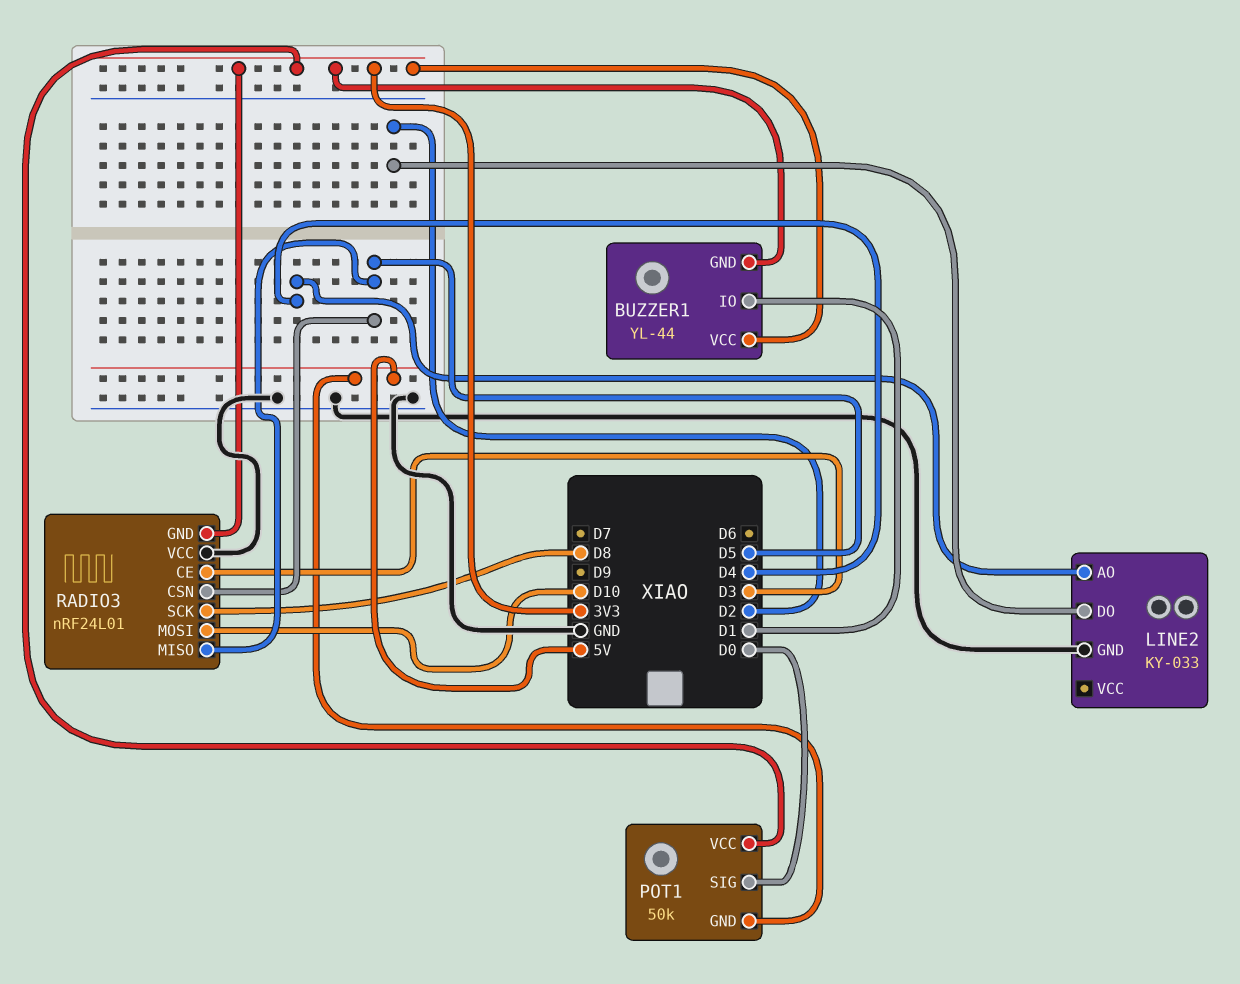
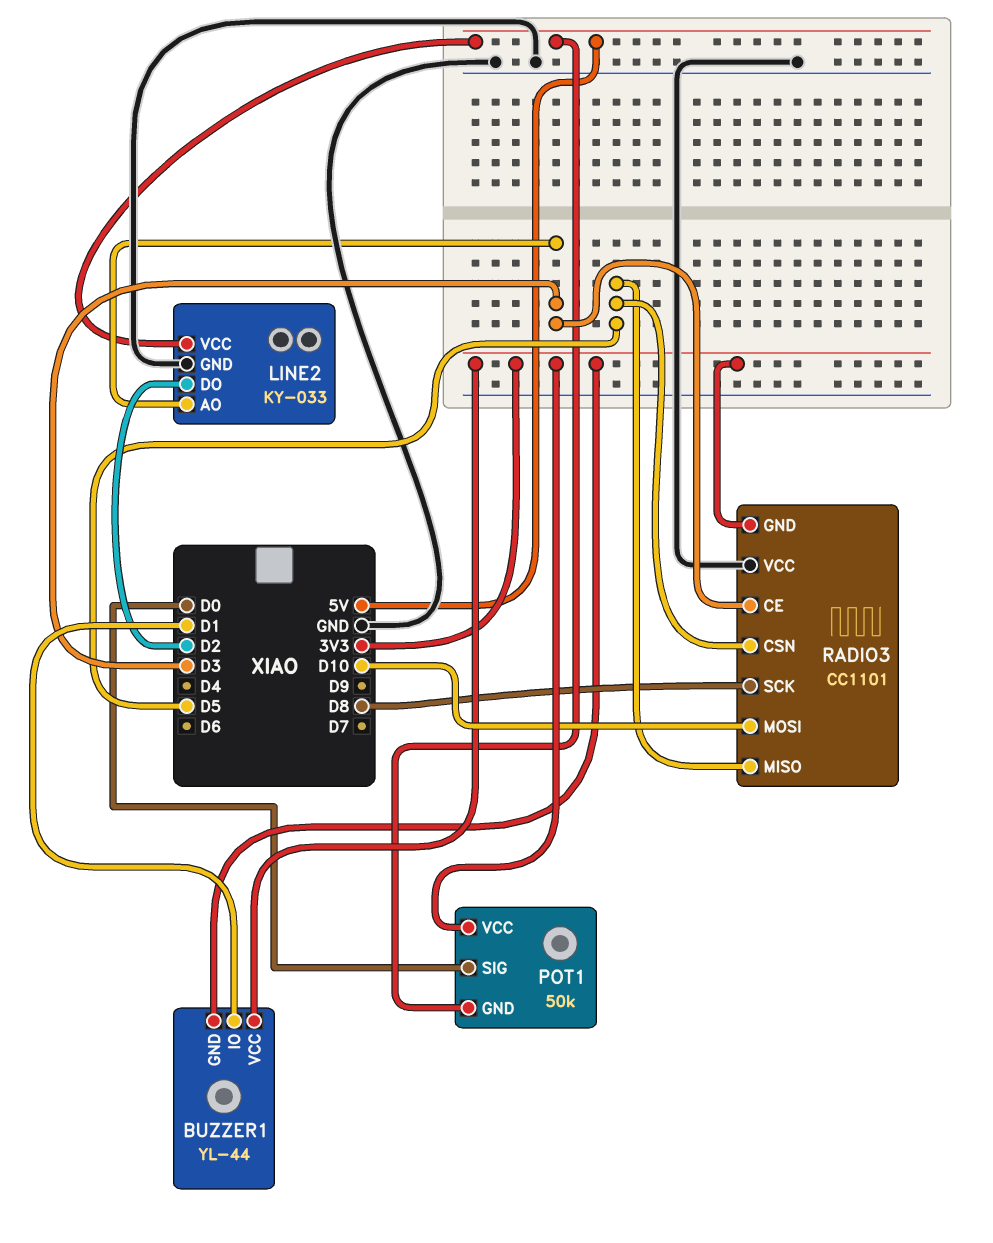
LINE2 pin AO: D4 -> D3
LINE2 pin VCC: none -> 5V
RADIO3: nRF24L01 -> CC1101

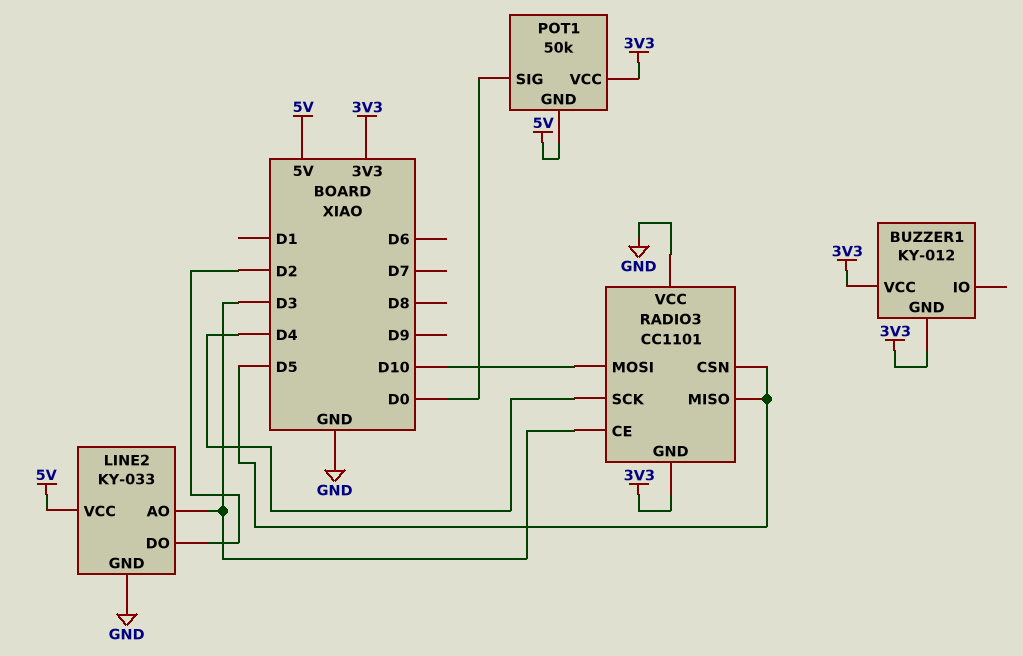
BUZZER1: YL-44 -> KY-012
BUZZER1 pin IO: D1 -> none
RADIO3 pin SCK: D8 -> D4

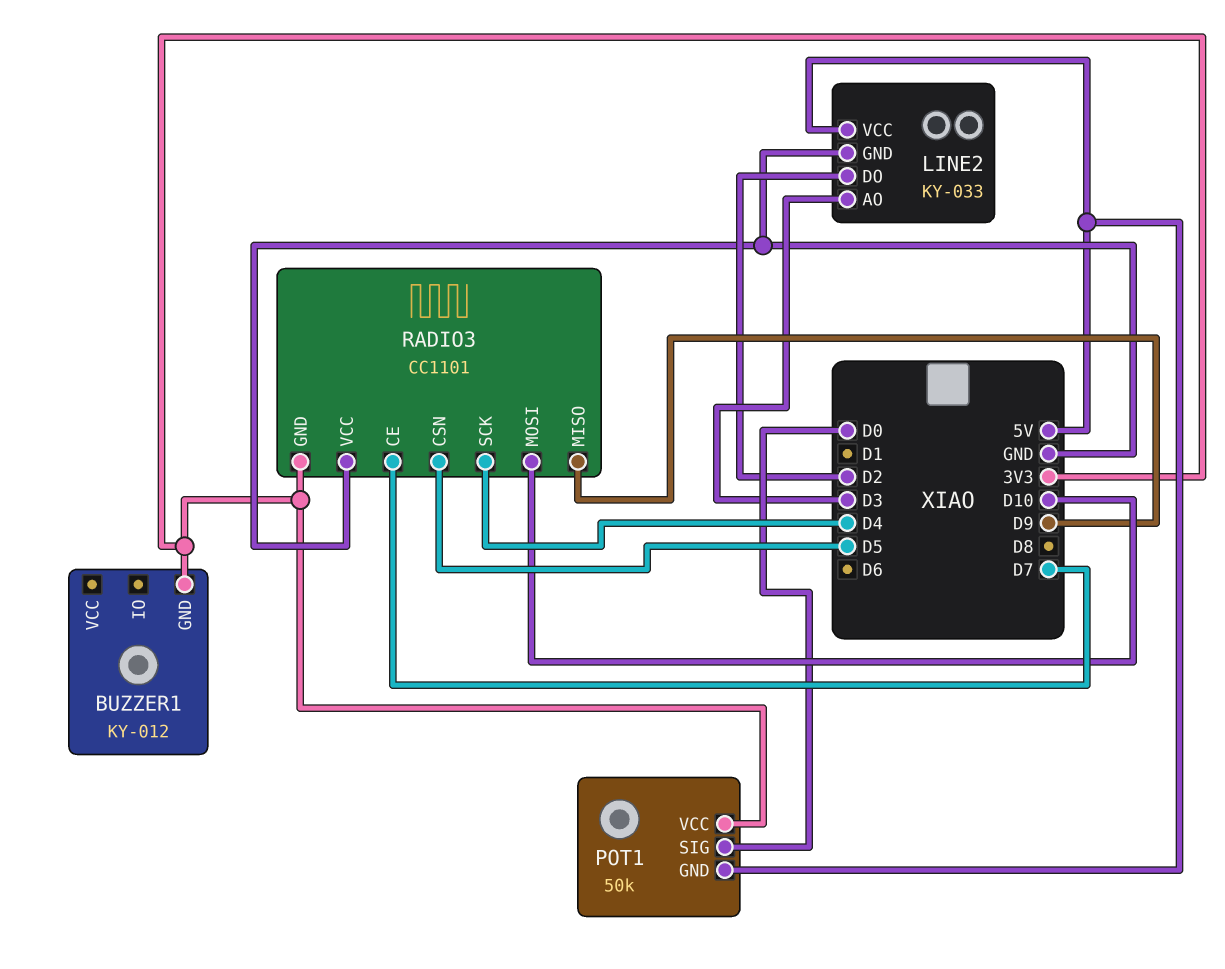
BUZZER1 pin VCC: 3V3 -> none
RADIO3 pin CE: D3 -> D7
RADIO3 pin MISO: D5 -> D9

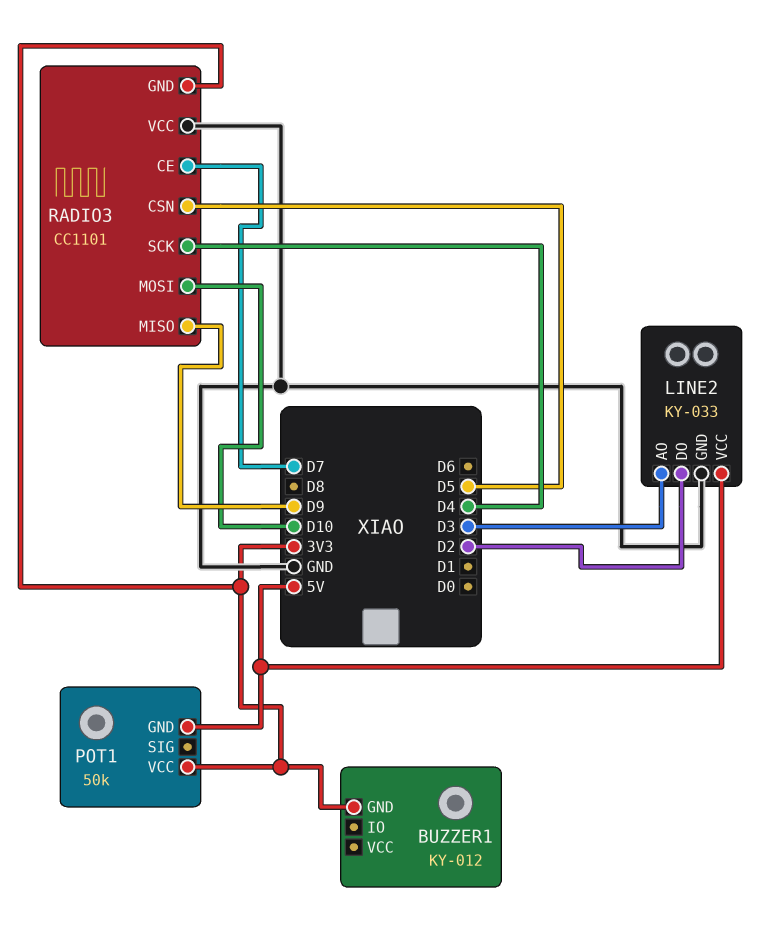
POT1 pin SIG: D0 -> none

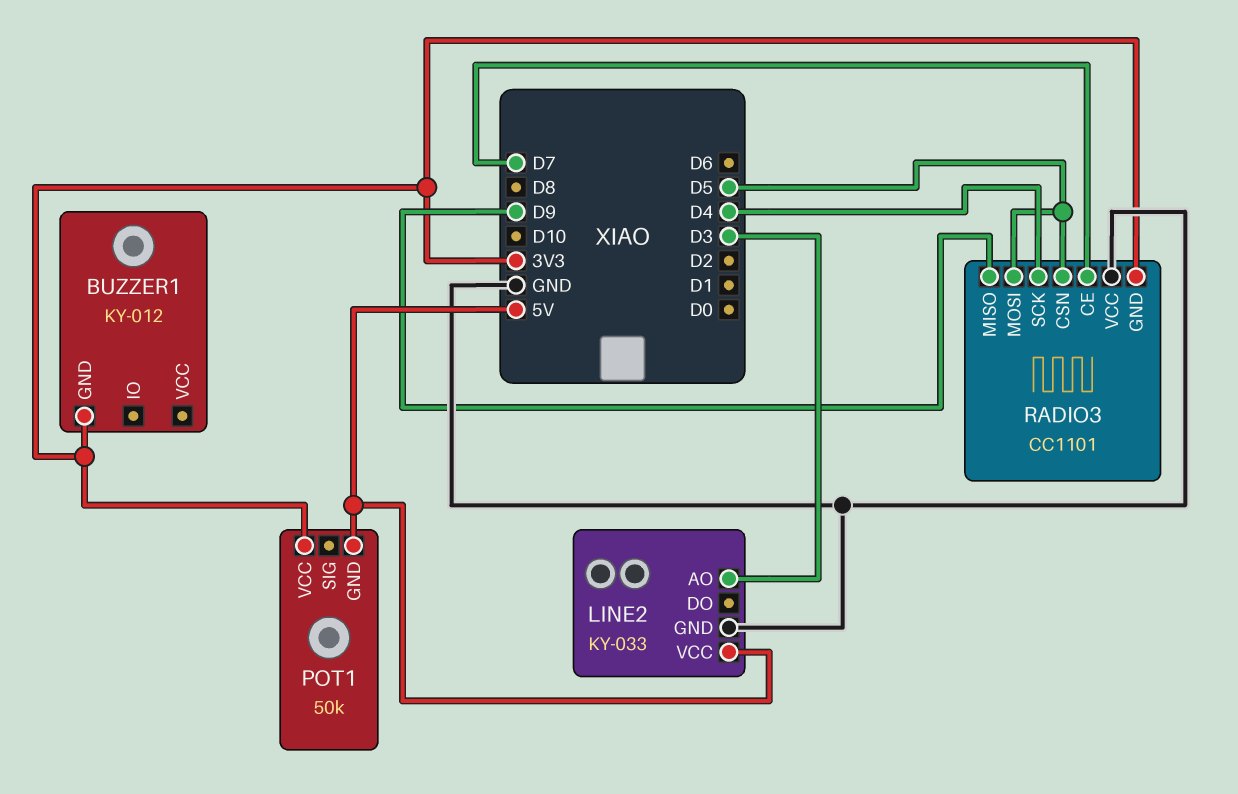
LINE2 pin DO: D2 -> none
RADIO3 pin MOSI: D10 -> D5

